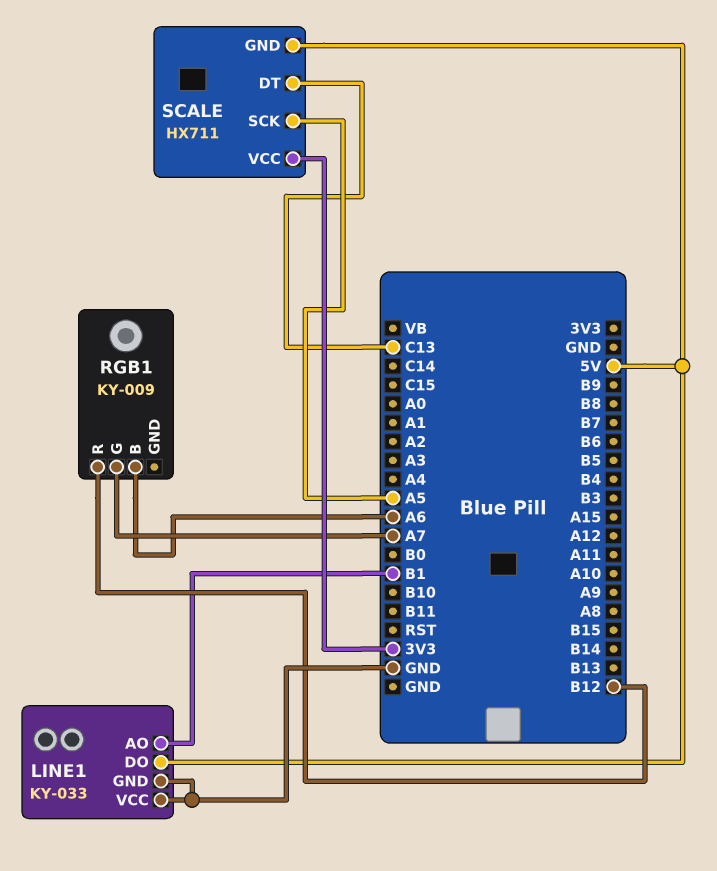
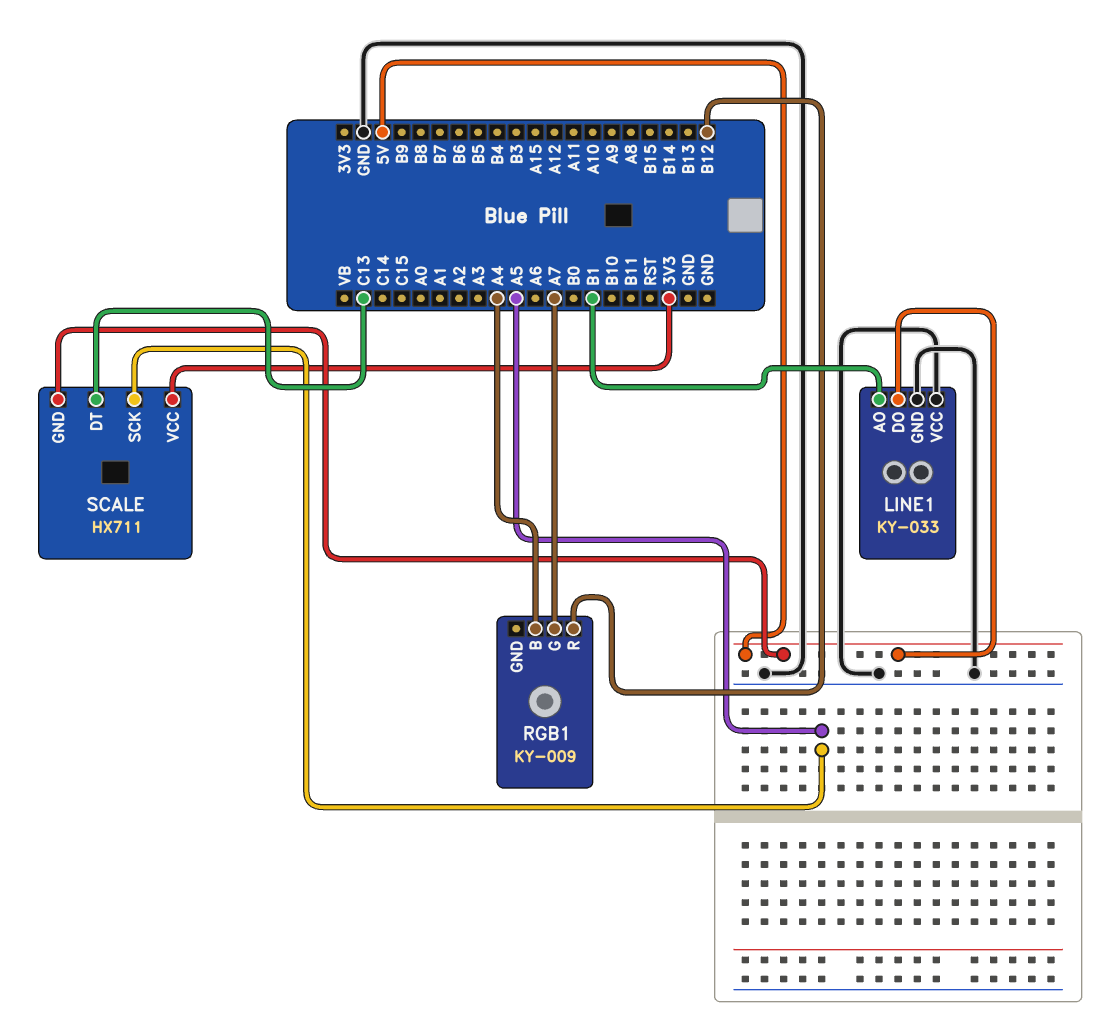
RGB1 pin B: A6 -> A4

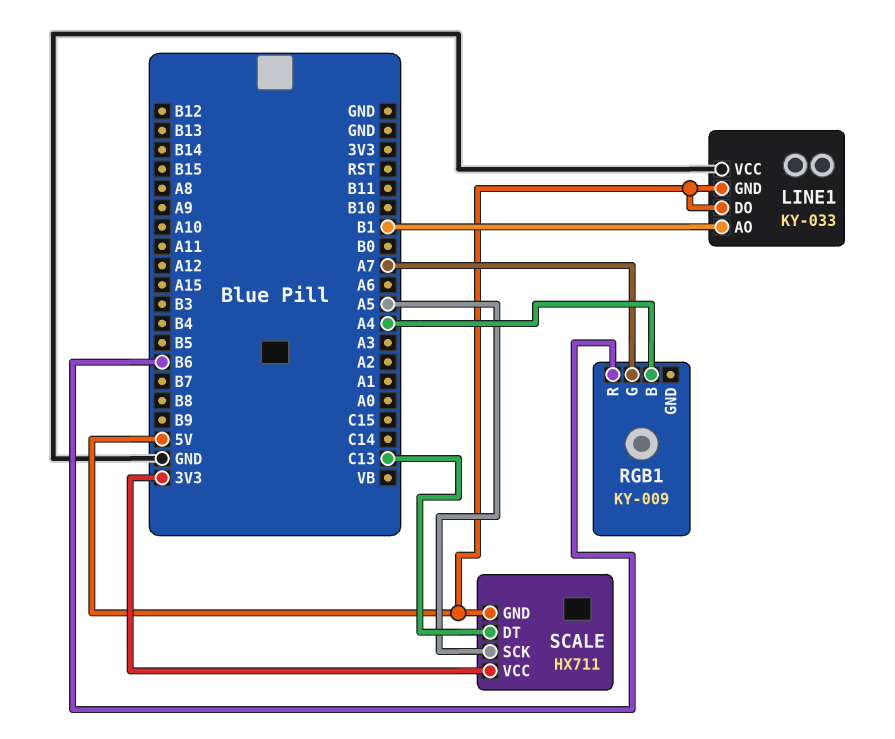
LINE1 pin GND: GND -> 5V
RGB1 pin R: B12 -> B6

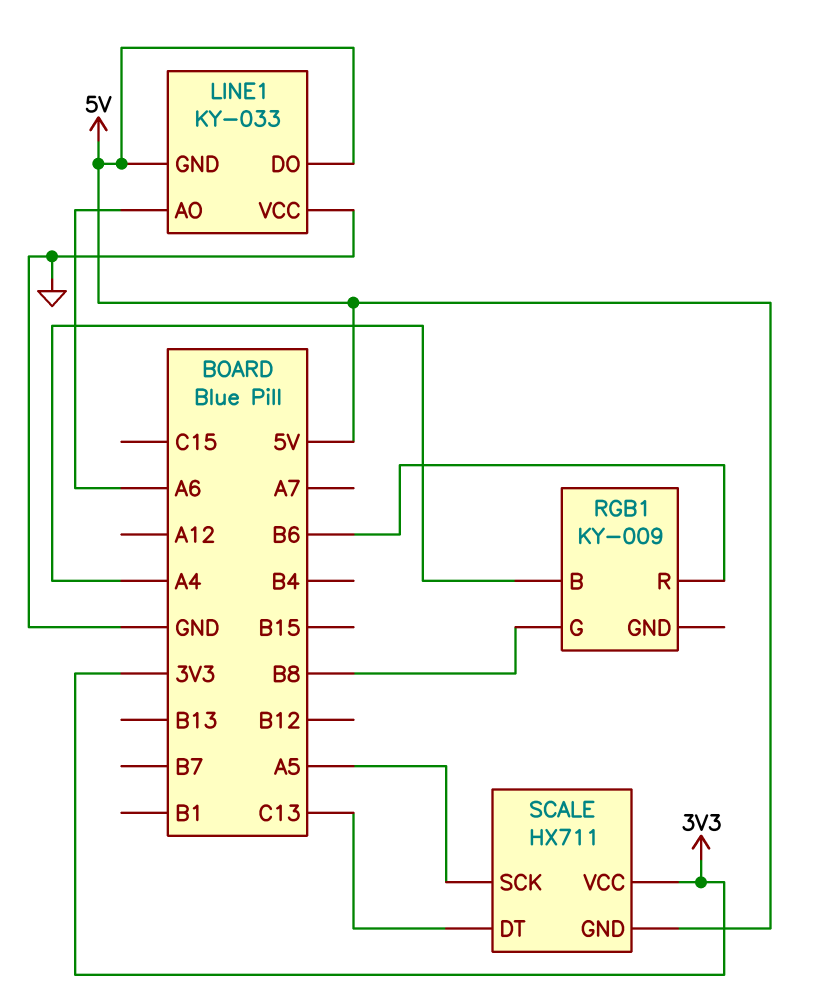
LINE1 pin AO: B1 -> A6
RGB1 pin G: A7 -> B8

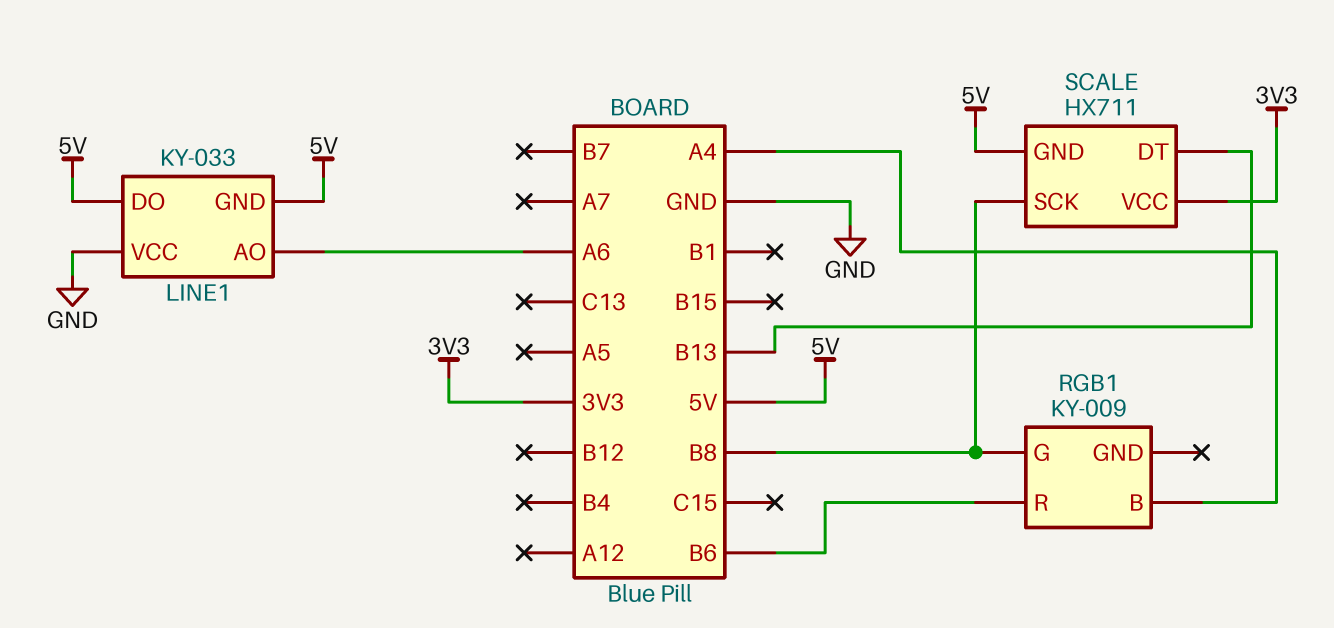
SCALE pin DT: C13 -> B13
SCALE pin SCK: A5 -> B8

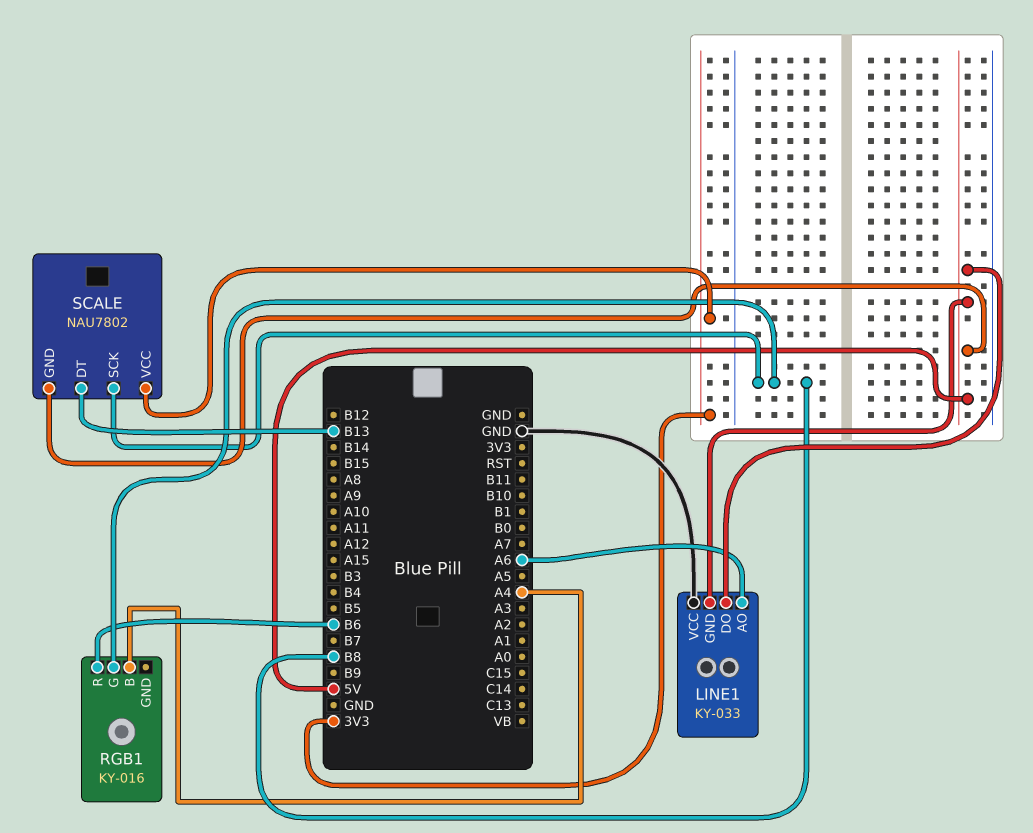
RGB1: KY-009 -> KY-016
SCALE: HX711 -> NAU7802

